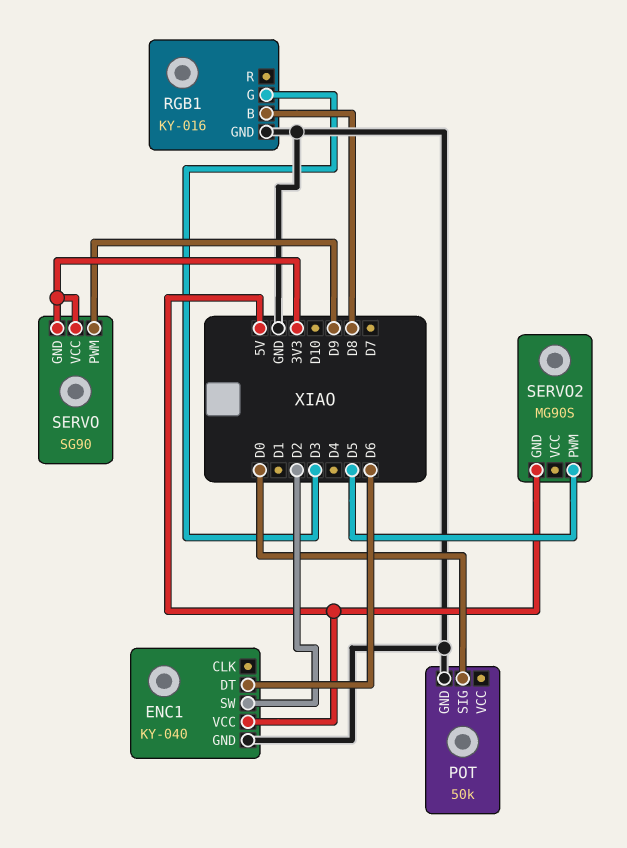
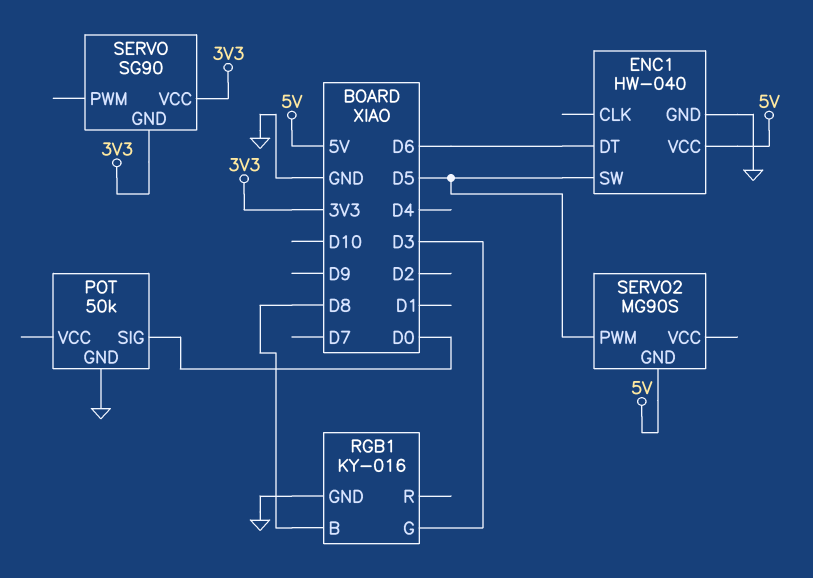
ENC1: KY-040 -> HW-040
ENC1 pin SW: D2 -> D5
SERVO pin PWM: D9 -> none

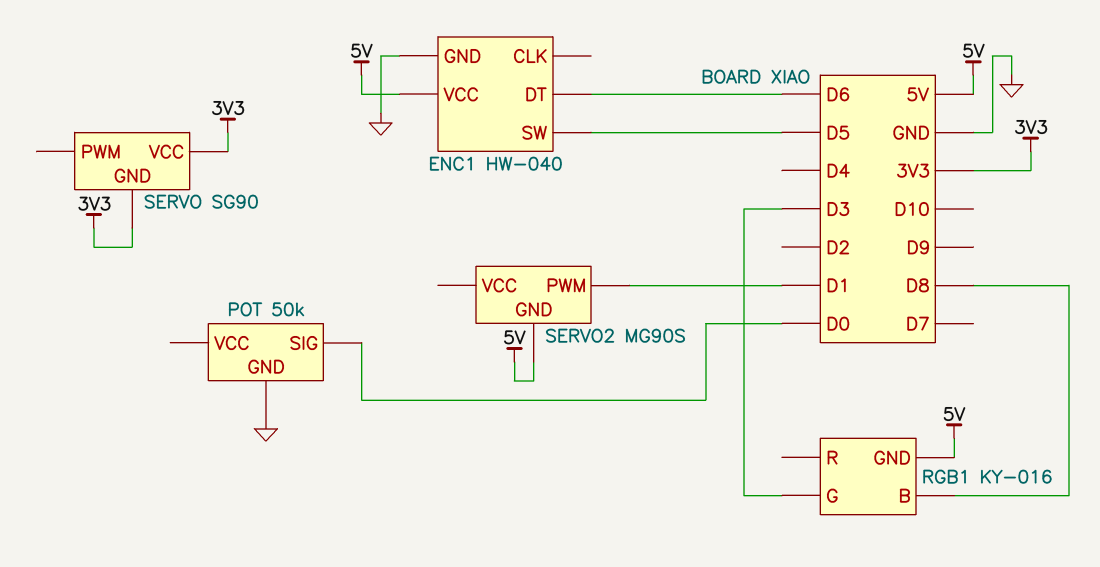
RGB1 pin GND: GND -> 5V
SERVO2 pin PWM: D5 -> D1

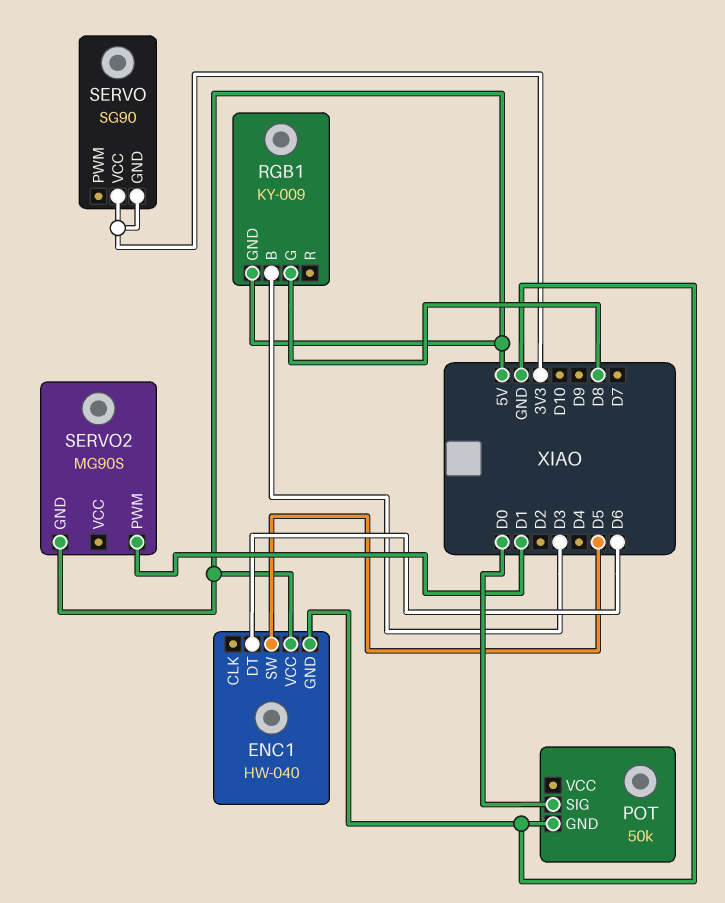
RGB1: KY-016 -> KY-009
RGB1 pin B: D8 -> D3
RGB1 pin G: D3 -> D8

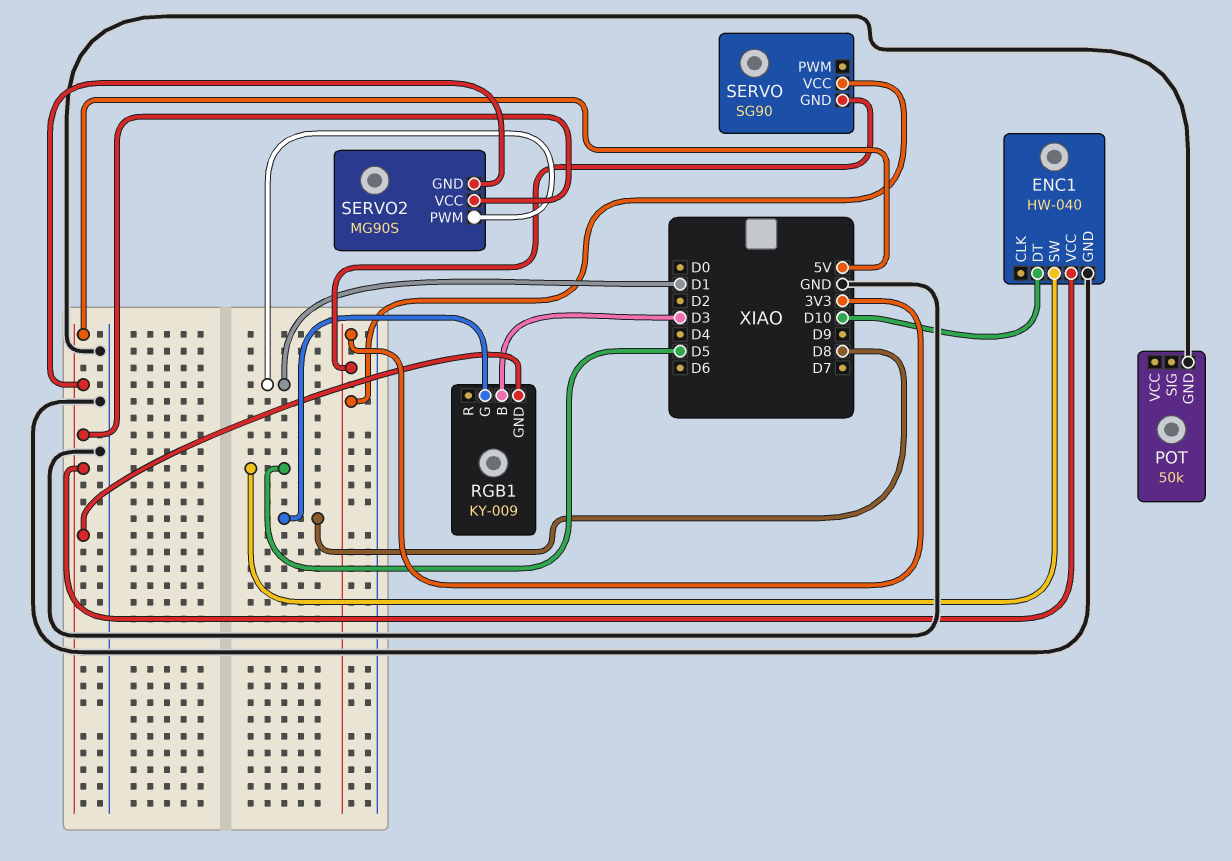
ENC1 pin DT: D6 -> D10
POT pin SIG: D0 -> none
SERVO2 pin VCC: none -> 5V

